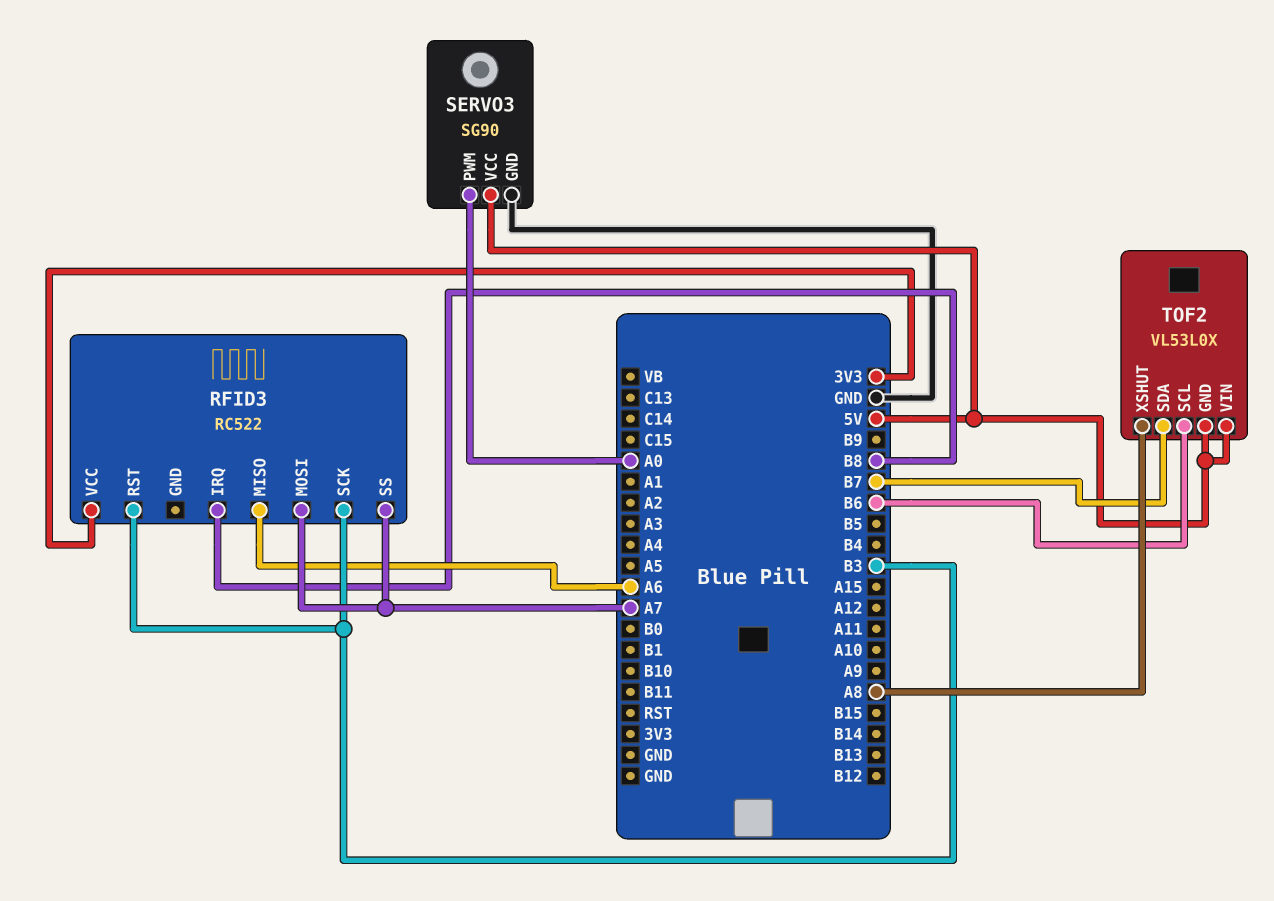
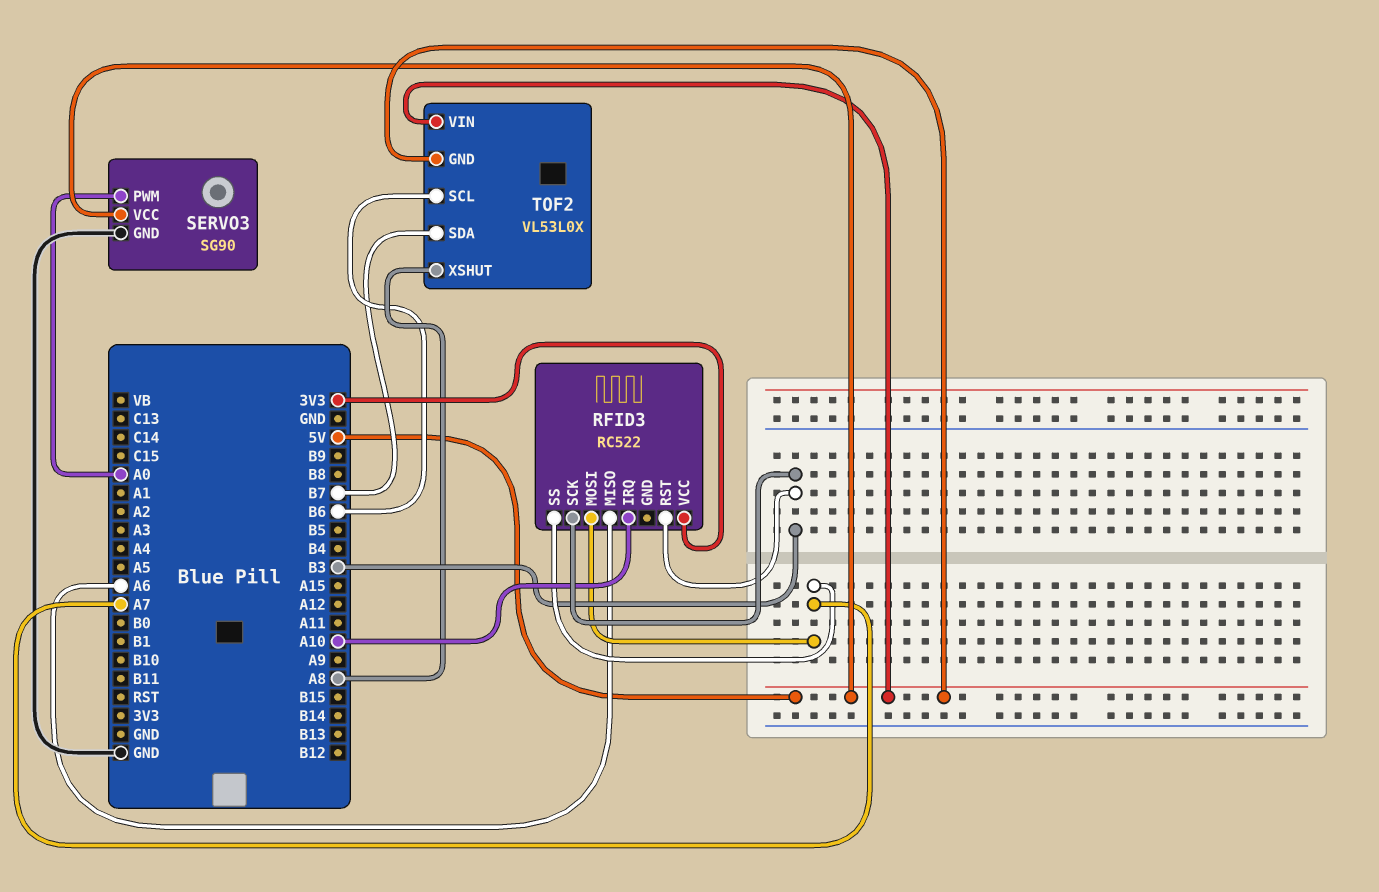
RFID3 pin IRQ: B8 -> A10

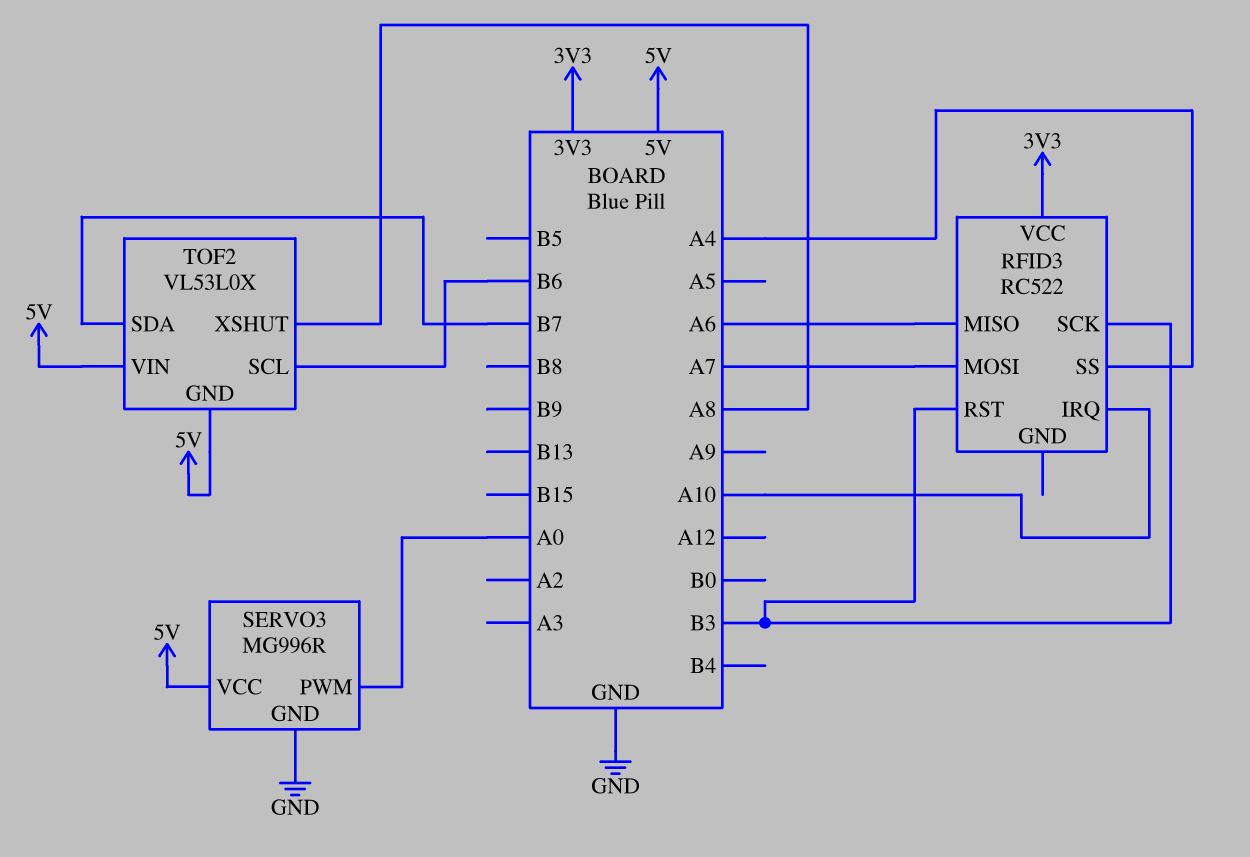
RFID3 pin SS: A7 -> A4
SERVO3: SG90 -> MG996R

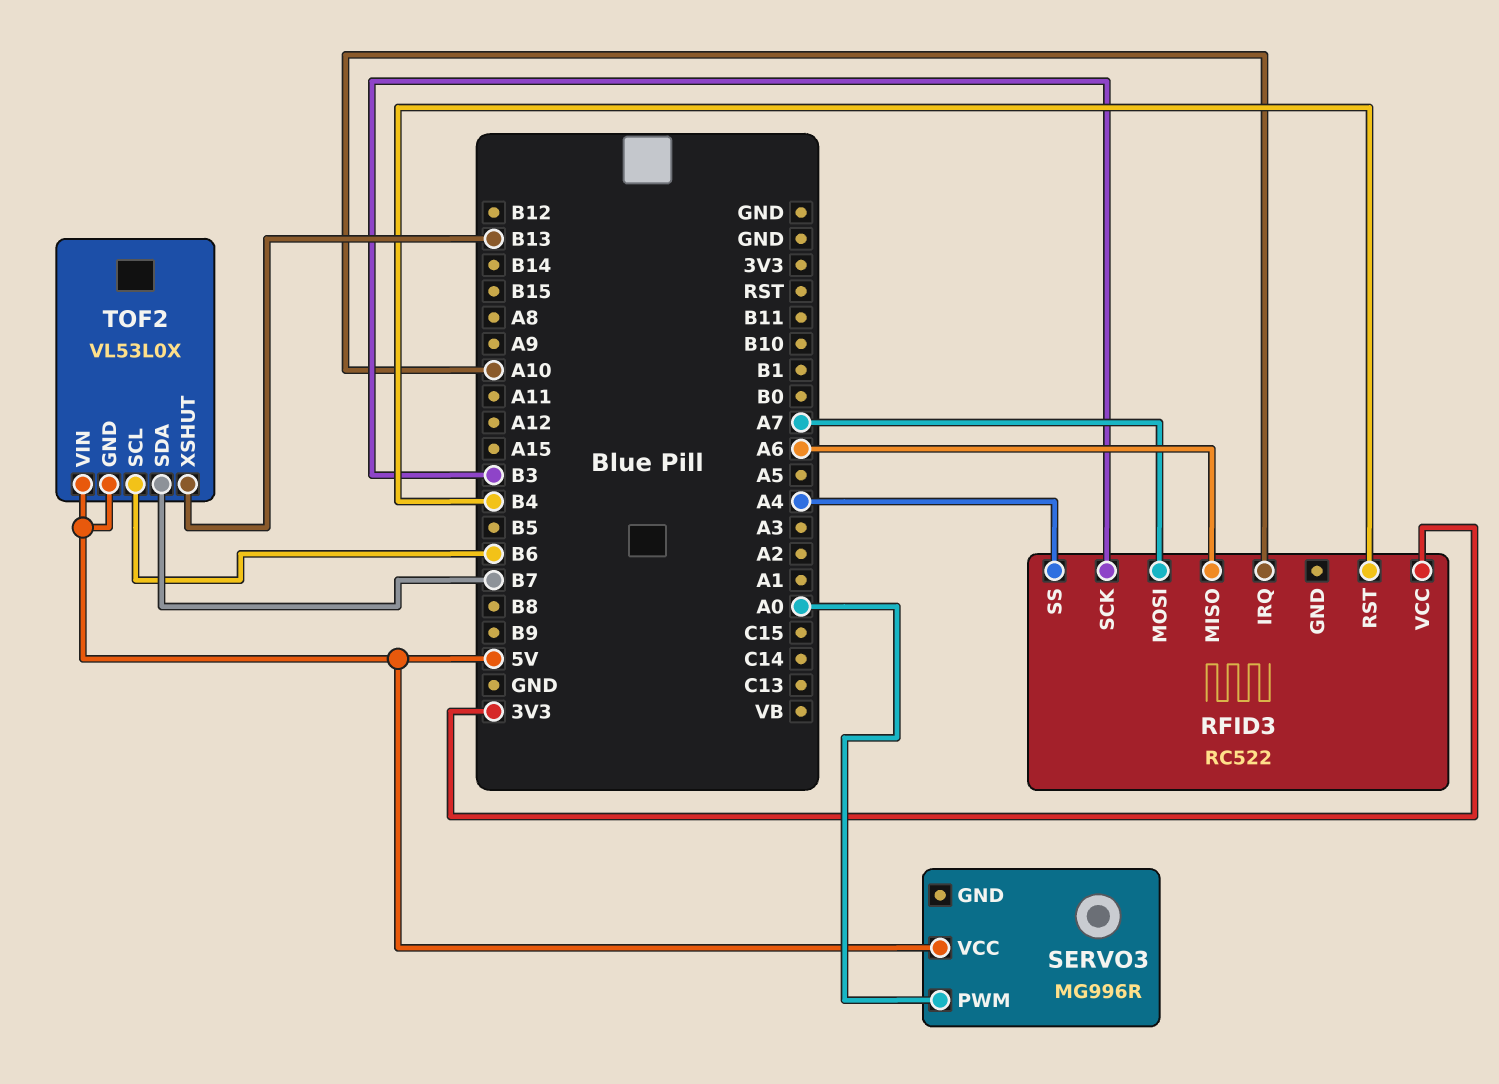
RFID3 pin RST: B3 -> B4
SERVO3 pin GND: GND -> none
TOF2 pin XSHUT: A8 -> B13

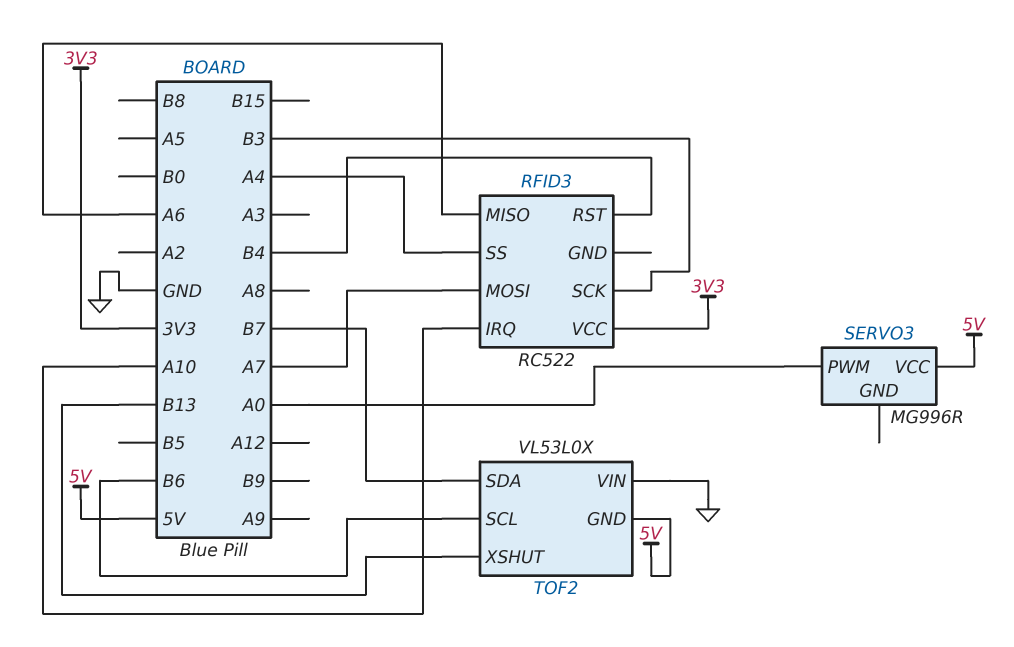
TOF2 pin VIN: 5V -> GND

